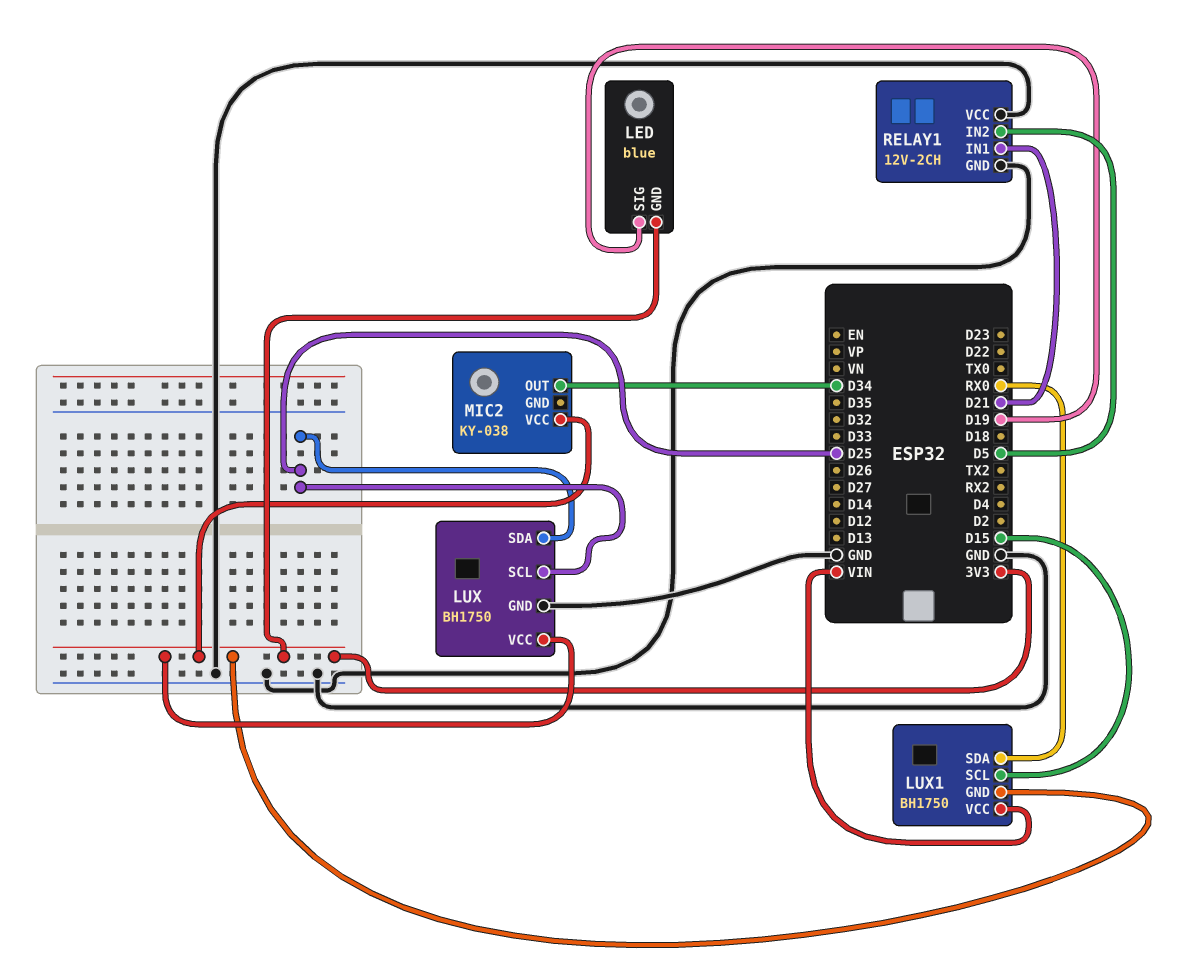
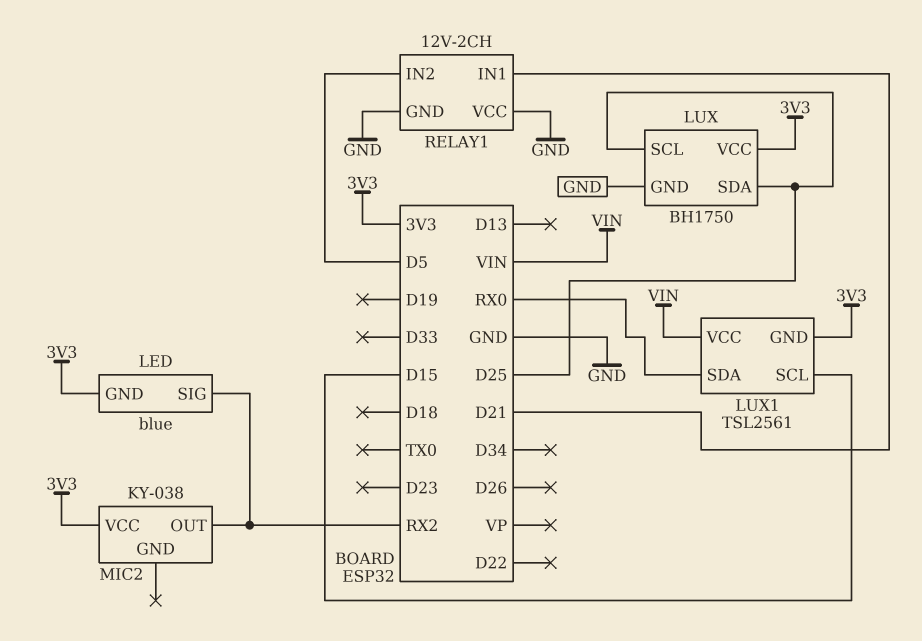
LED pin SIG: D19 -> RX2
LUX1: BH1750 -> TSL2561
MIC2 pin OUT: D34 -> RX2

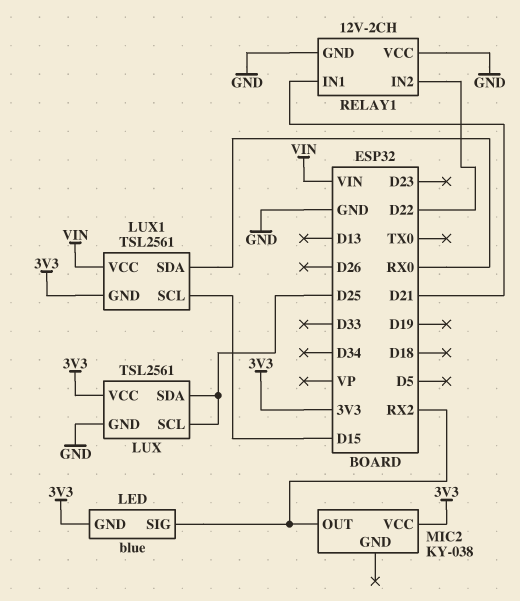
LUX: BH1750 -> TSL2561
RELAY1 pin IN2: D5 -> D22

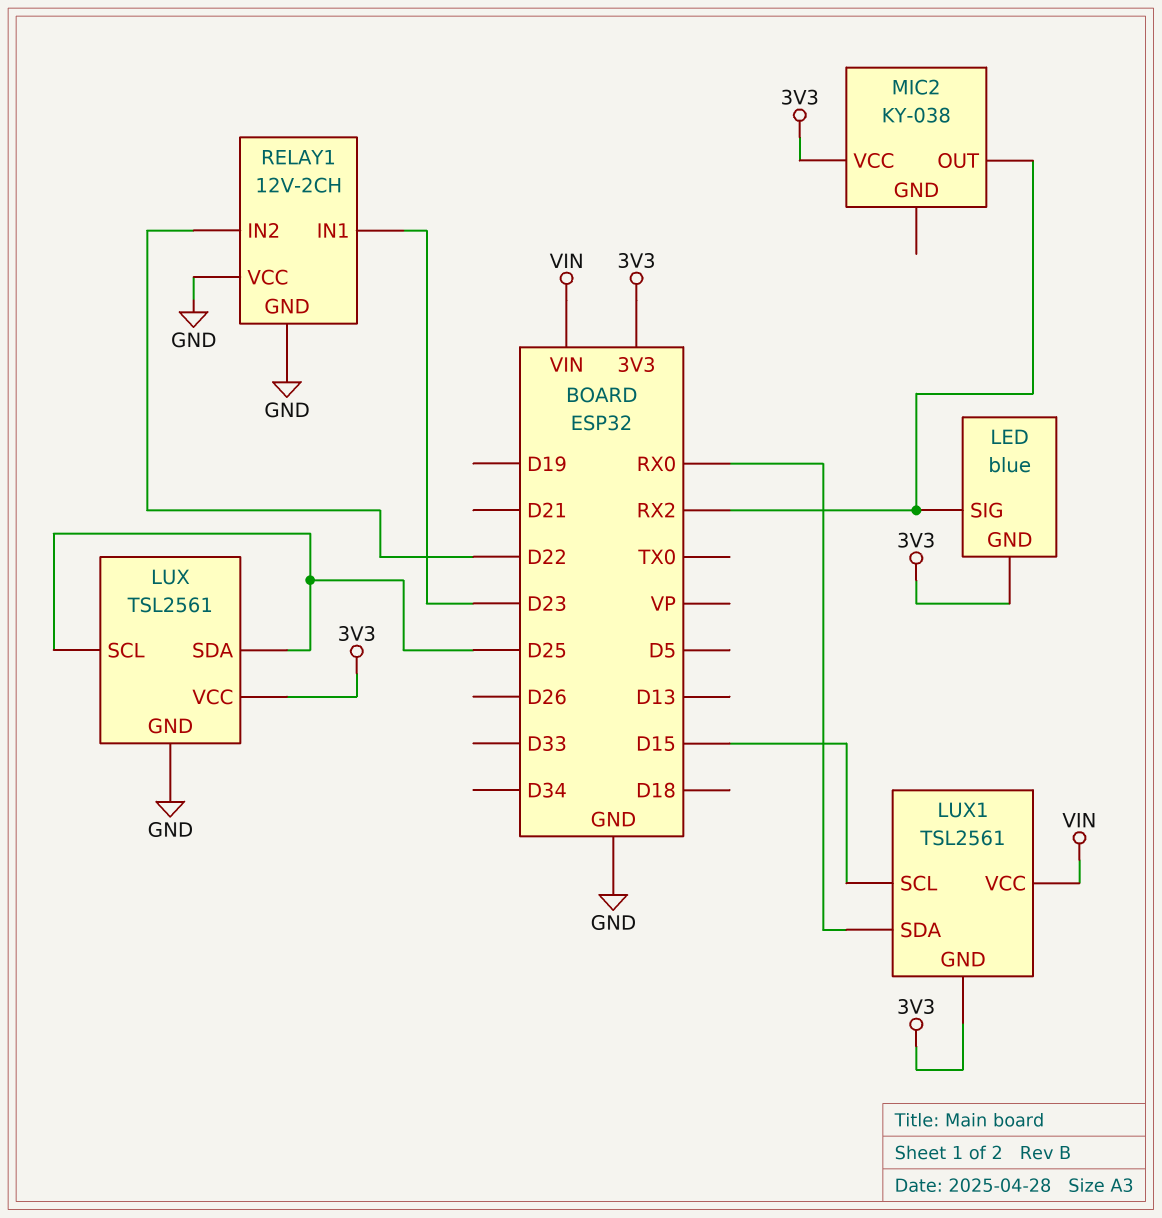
RELAY1 pin IN1: D21 -> D23

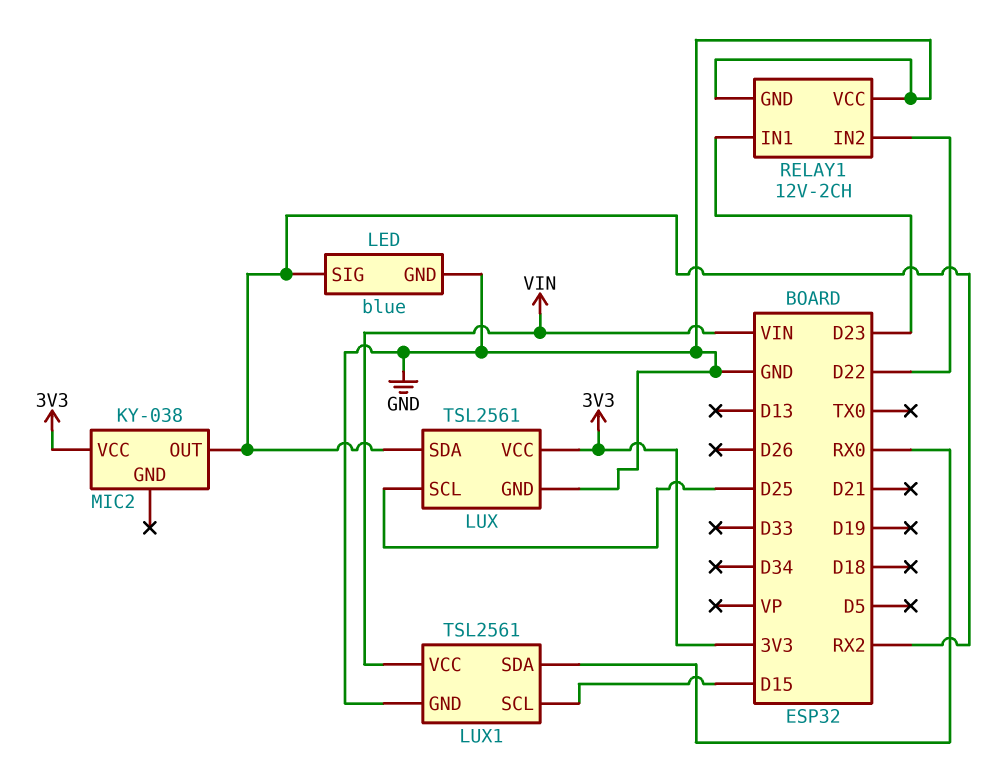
LED pin GND: 3V3 -> GND
LUX pin SDA: D25 -> RX2
LUX1 pin GND: 3V3 -> GND

